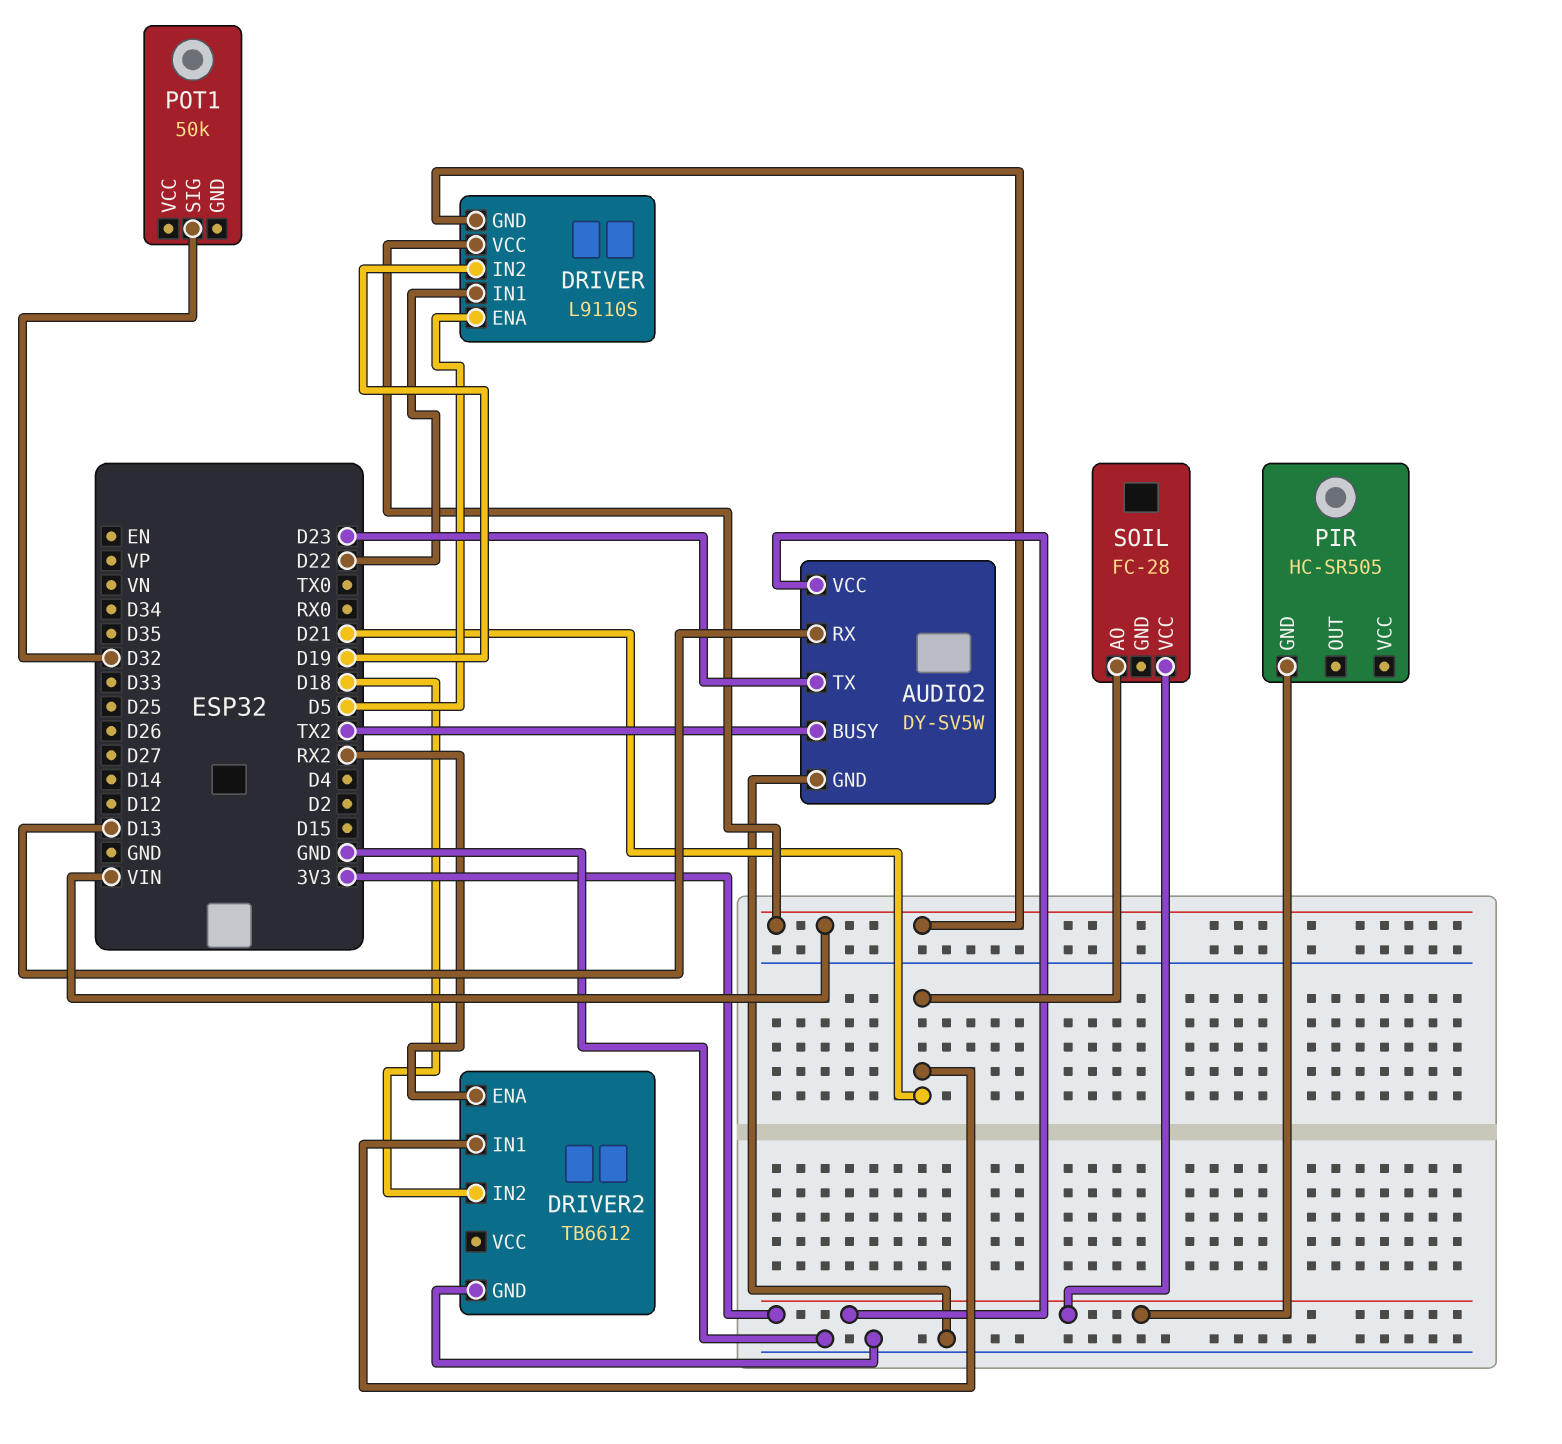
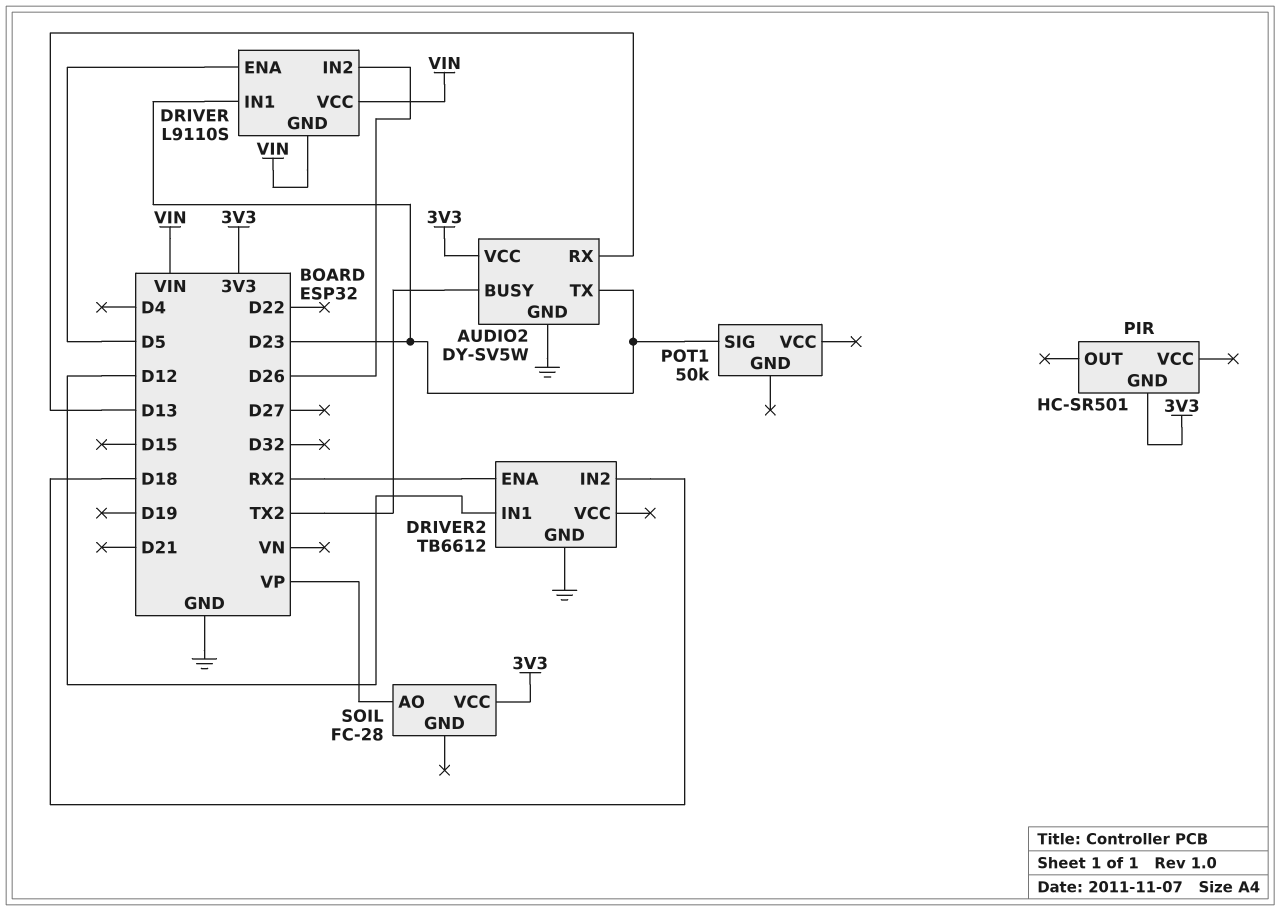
DRIVER pin IN1: D22 -> D23
DRIVER pin IN2: D19 -> D26
DRIVER2 pin IN1: D21 -> D12
PIR: HC-SR505 -> HC-SR501
POT1 pin SIG: D32 -> D23
SOIL pin AO: D21 -> VP

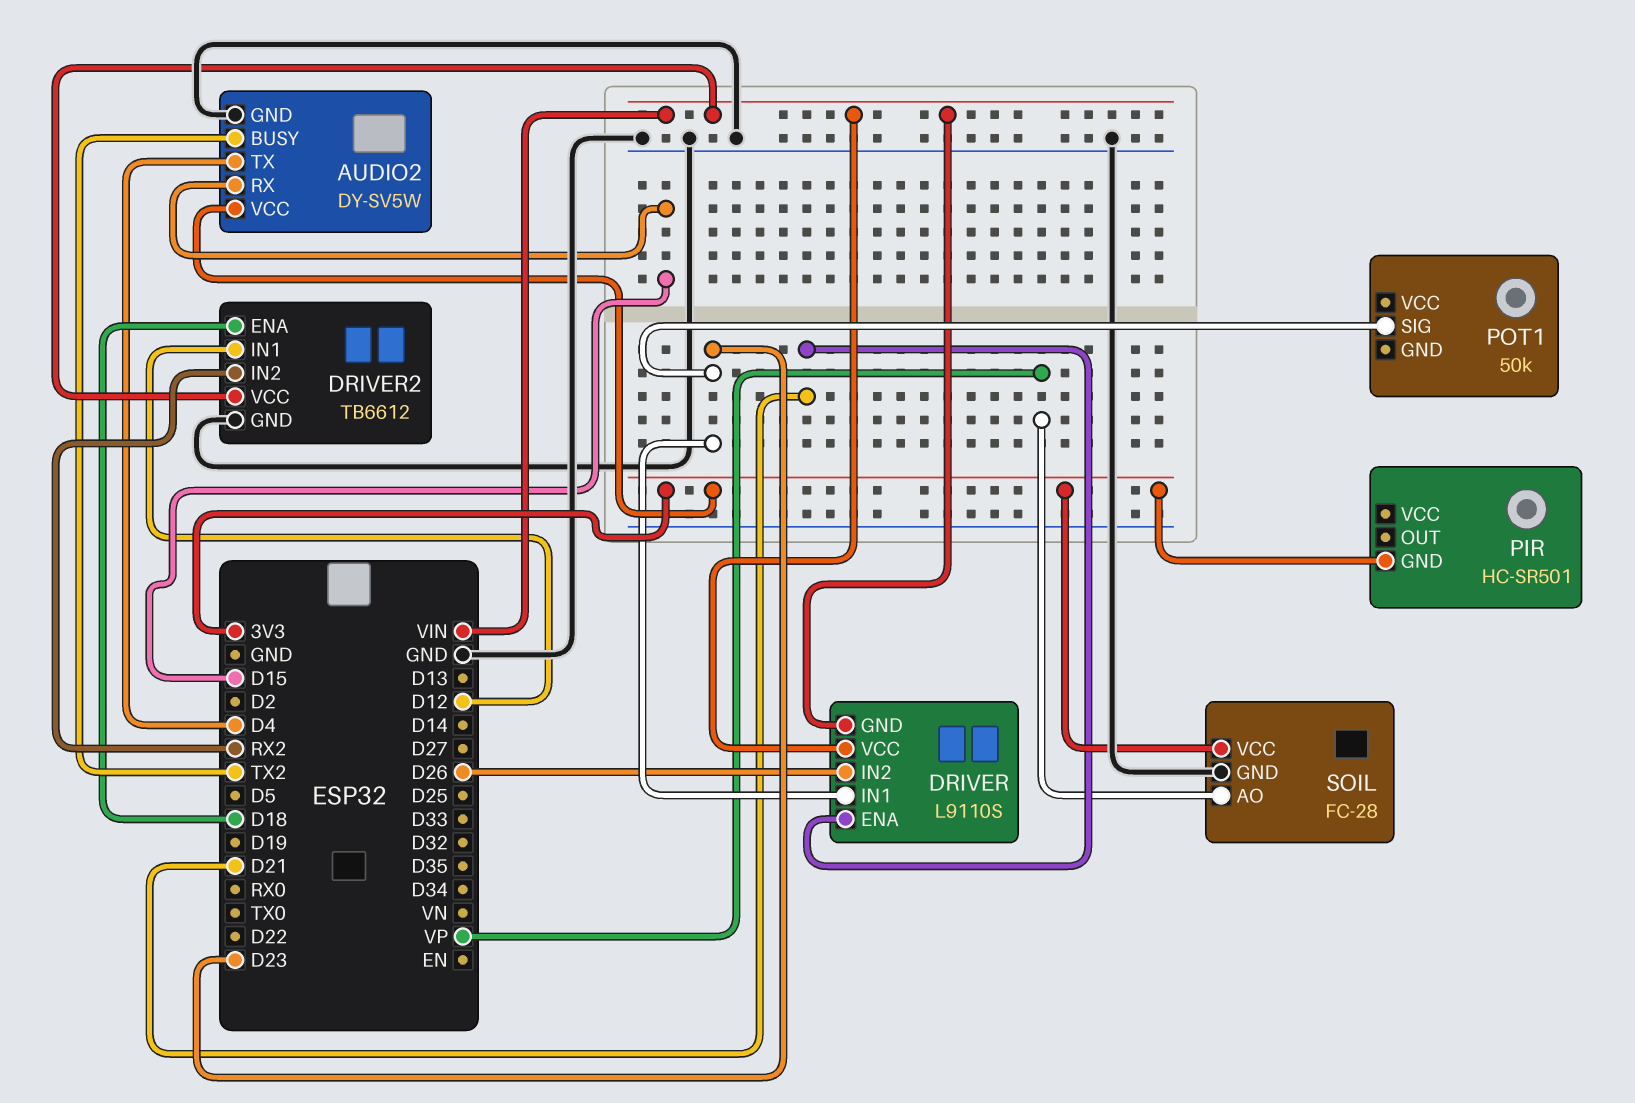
AUDIO2 pin RX: D13 -> D15
AUDIO2 pin TX: D23 -> D4
DRIVER pin ENA: D5 -> D21
DRIVER2 pin ENA: RX2 -> D18
DRIVER2 pin IN2: D18 -> RX2
DRIVER2 pin VCC: none -> VIN
SOIL pin GND: none -> GND

